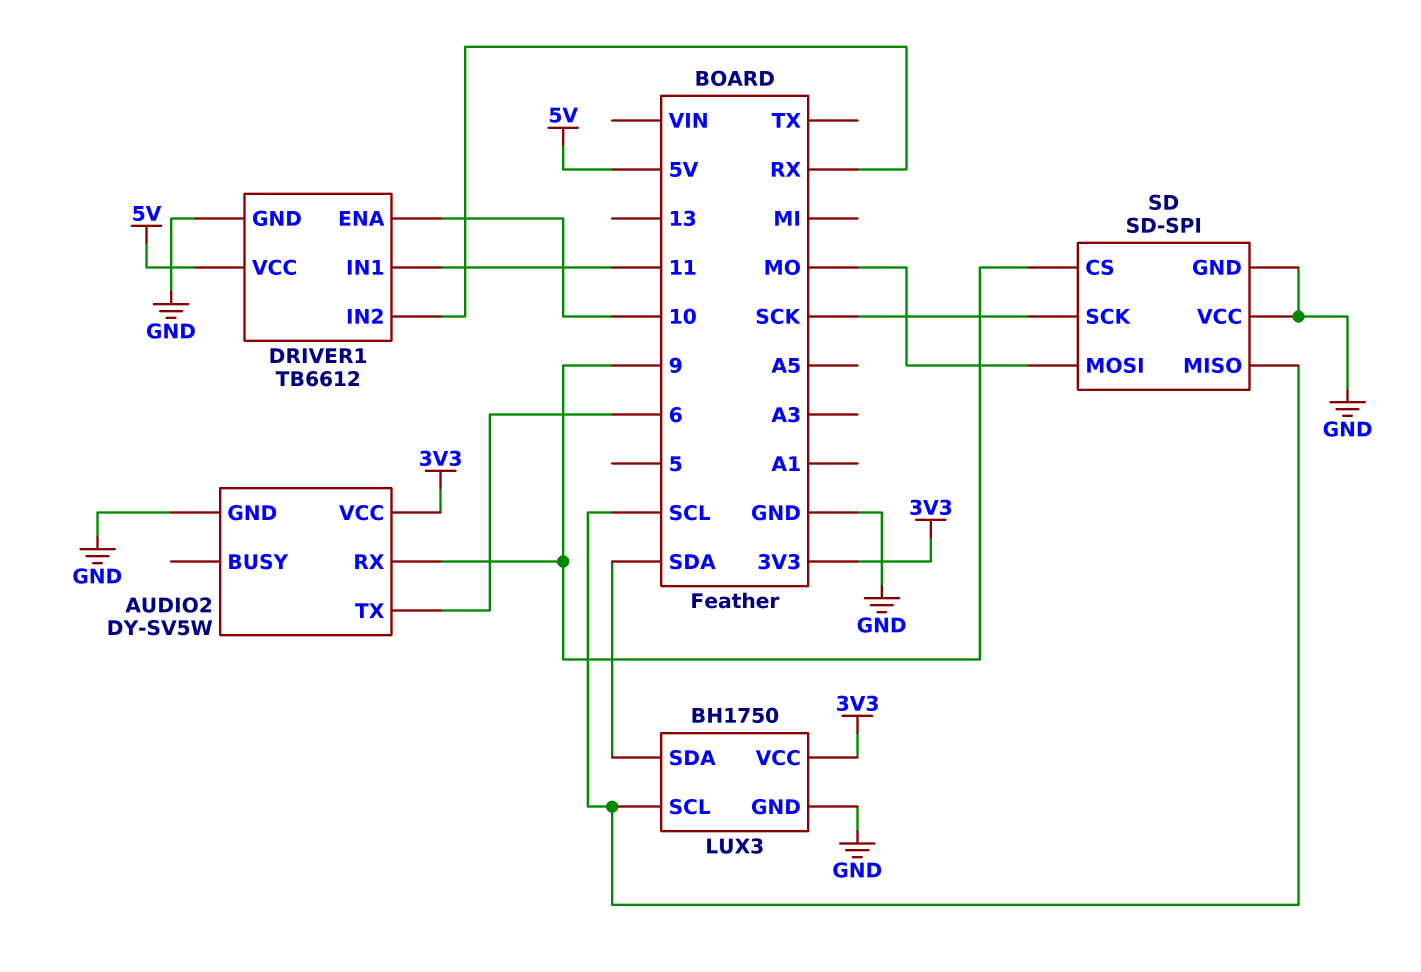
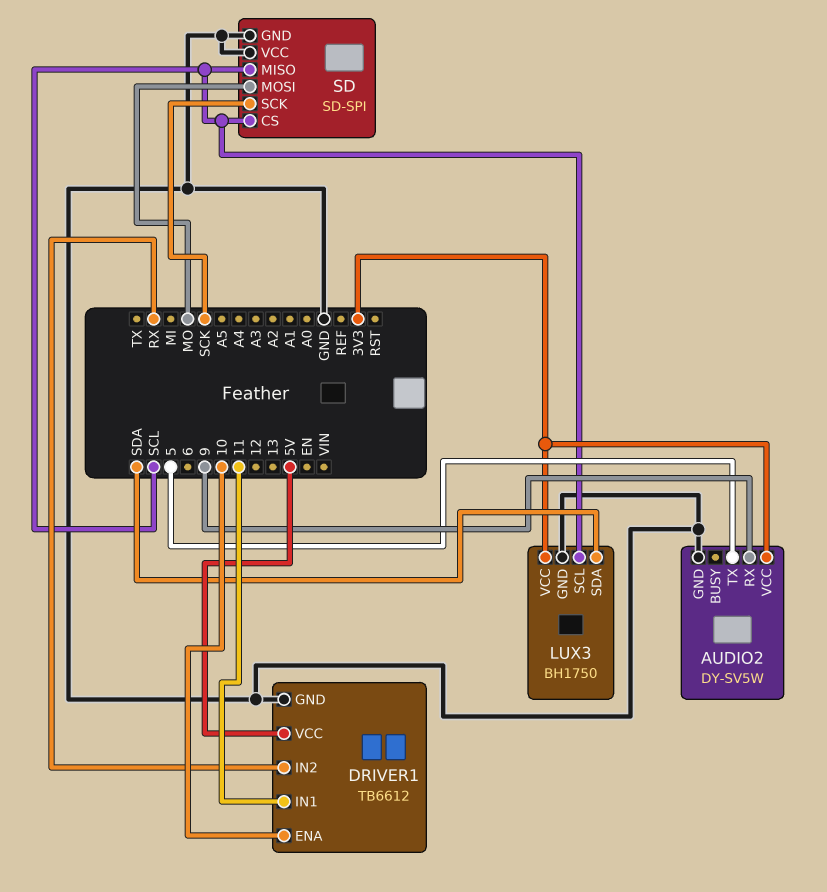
AUDIO2 pin TX: 6 -> 5
SD pin CS: 9 -> SCL

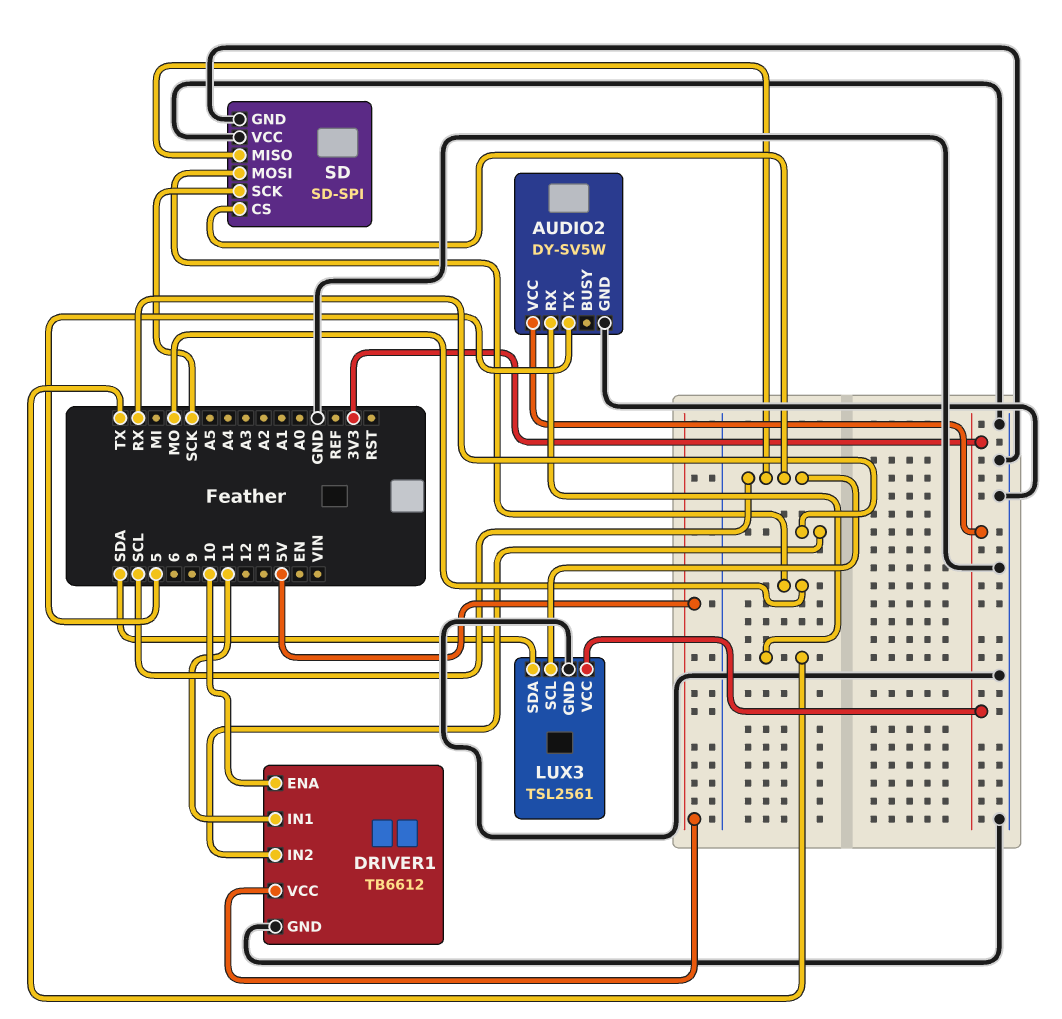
AUDIO2 pin RX: 9 -> TX
LUX3: BH1750 -> TSL2561

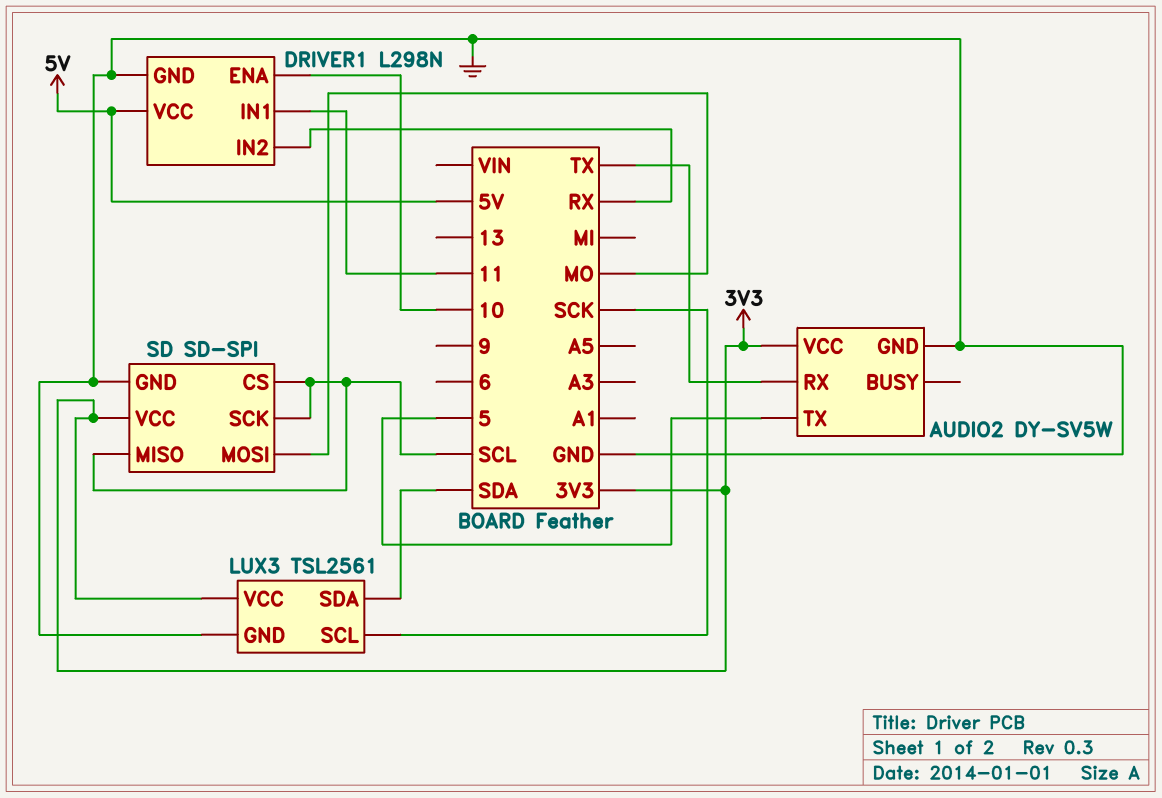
DRIVER1: TB6612 -> L298N
LUX3 pin SCL: SCL -> SCK
SD pin SCK: SCK -> SCL
SD pin VCC: GND -> 3V3

